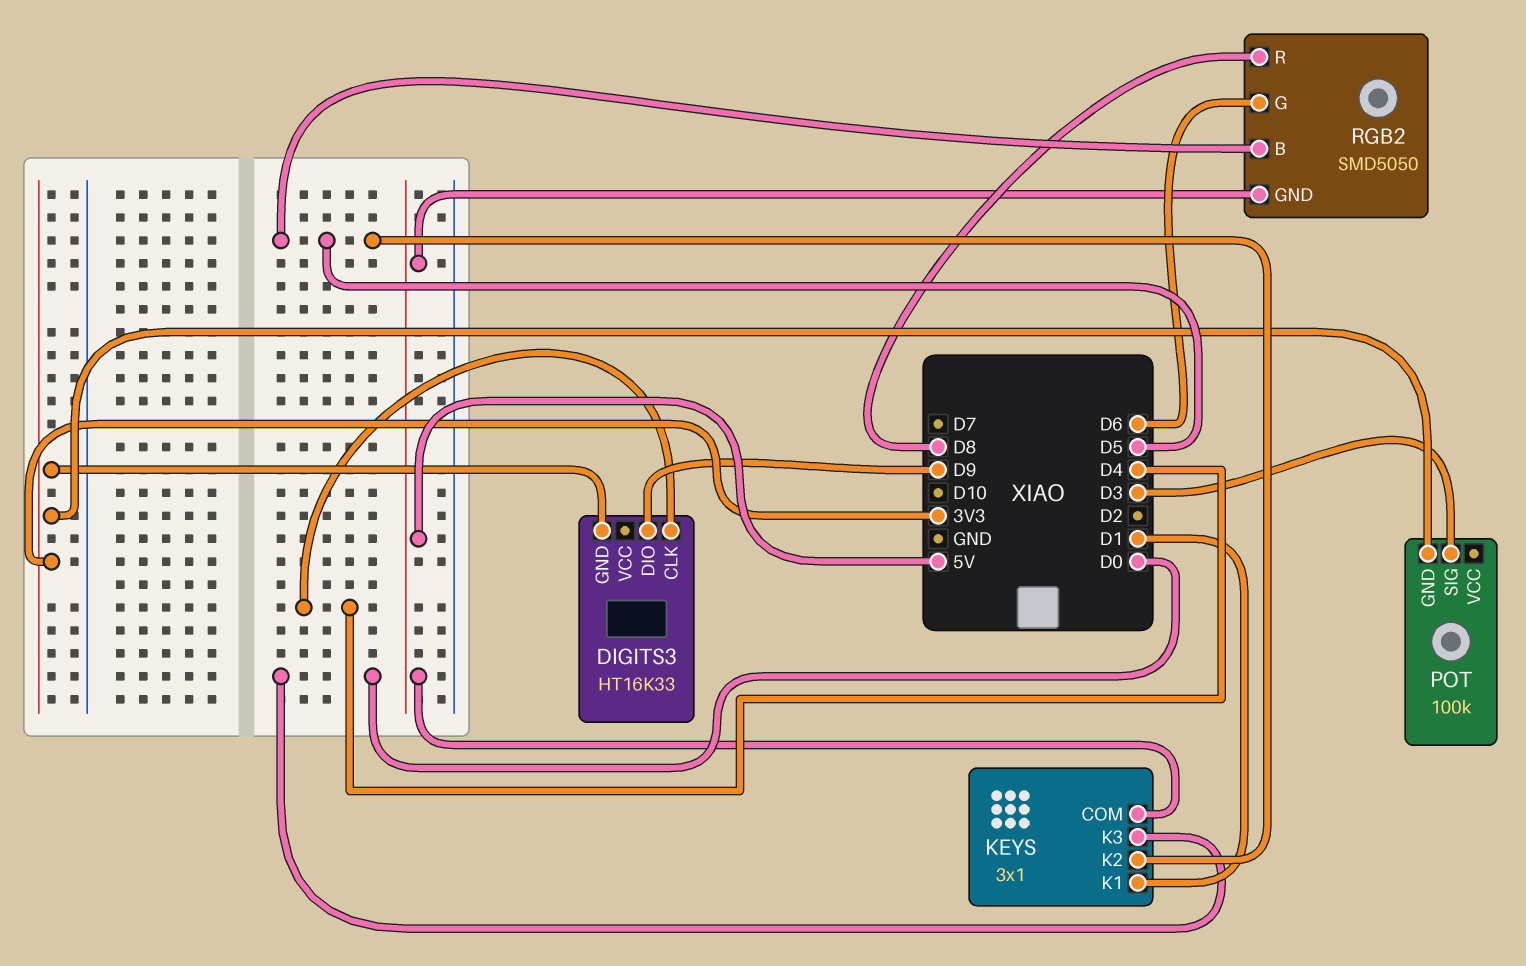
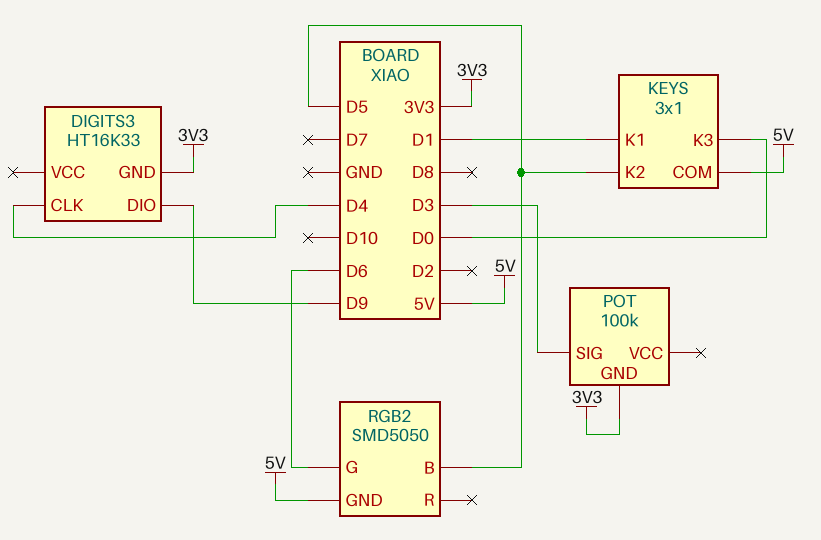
RGB2 pin R: D8 -> none

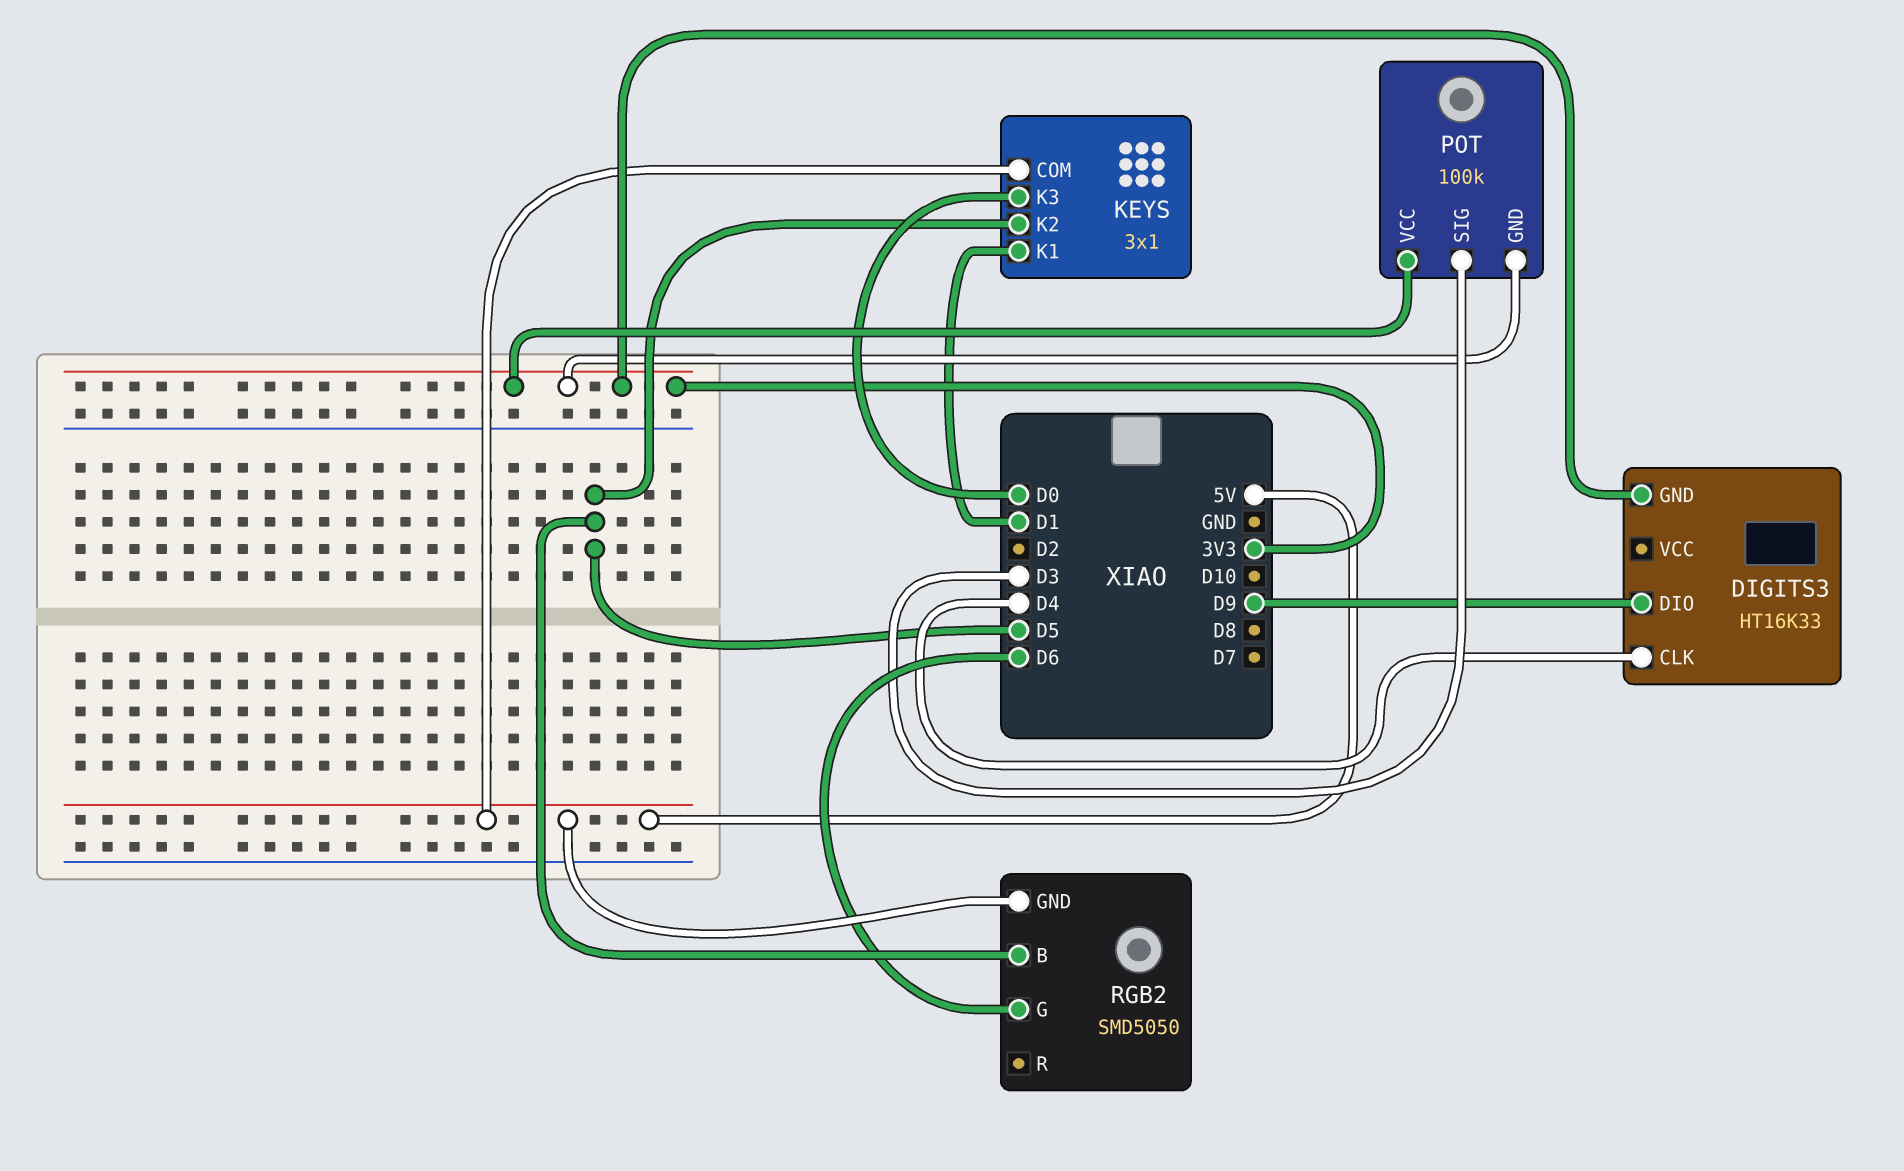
POT pin VCC: none -> 3V3

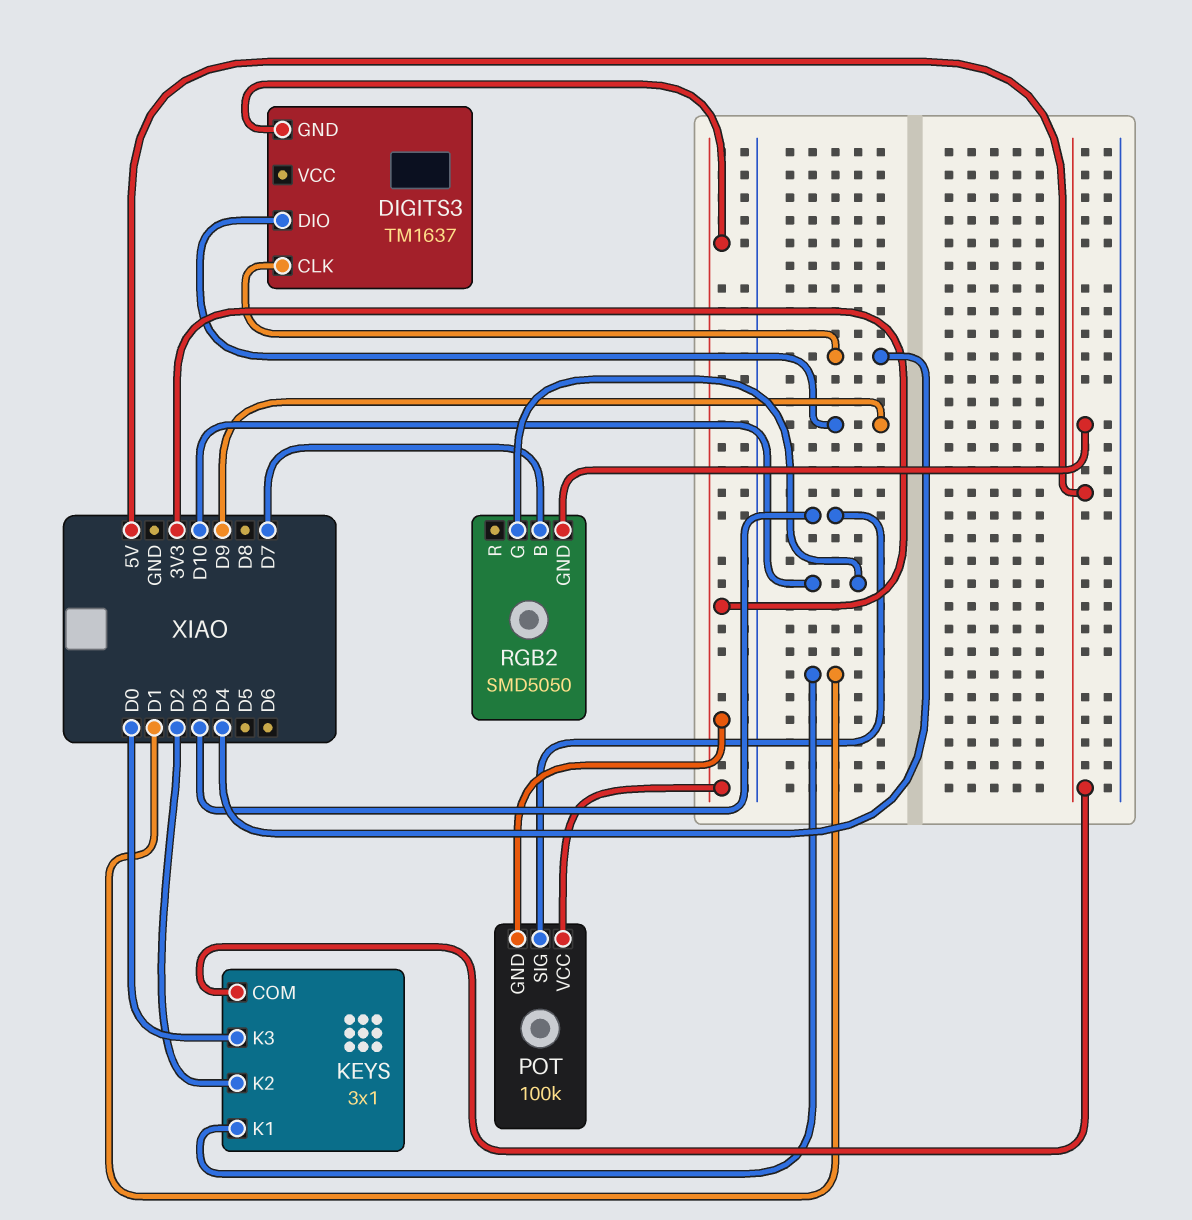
DIGITS3: HT16K33 -> TM1637
KEYS pin K2: D5 -> D2
RGB2 pin B: D5 -> D7
RGB2 pin G: D6 -> D10

